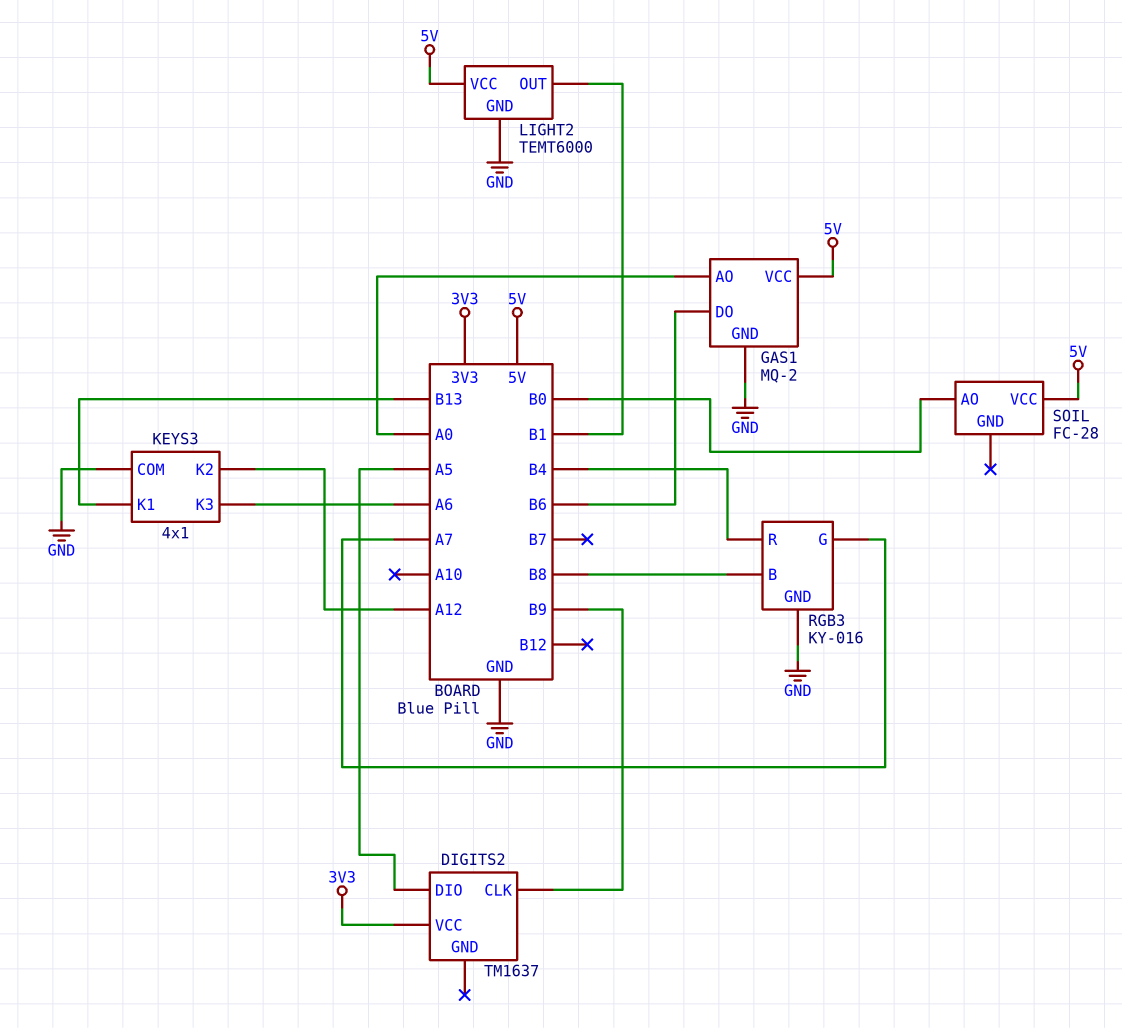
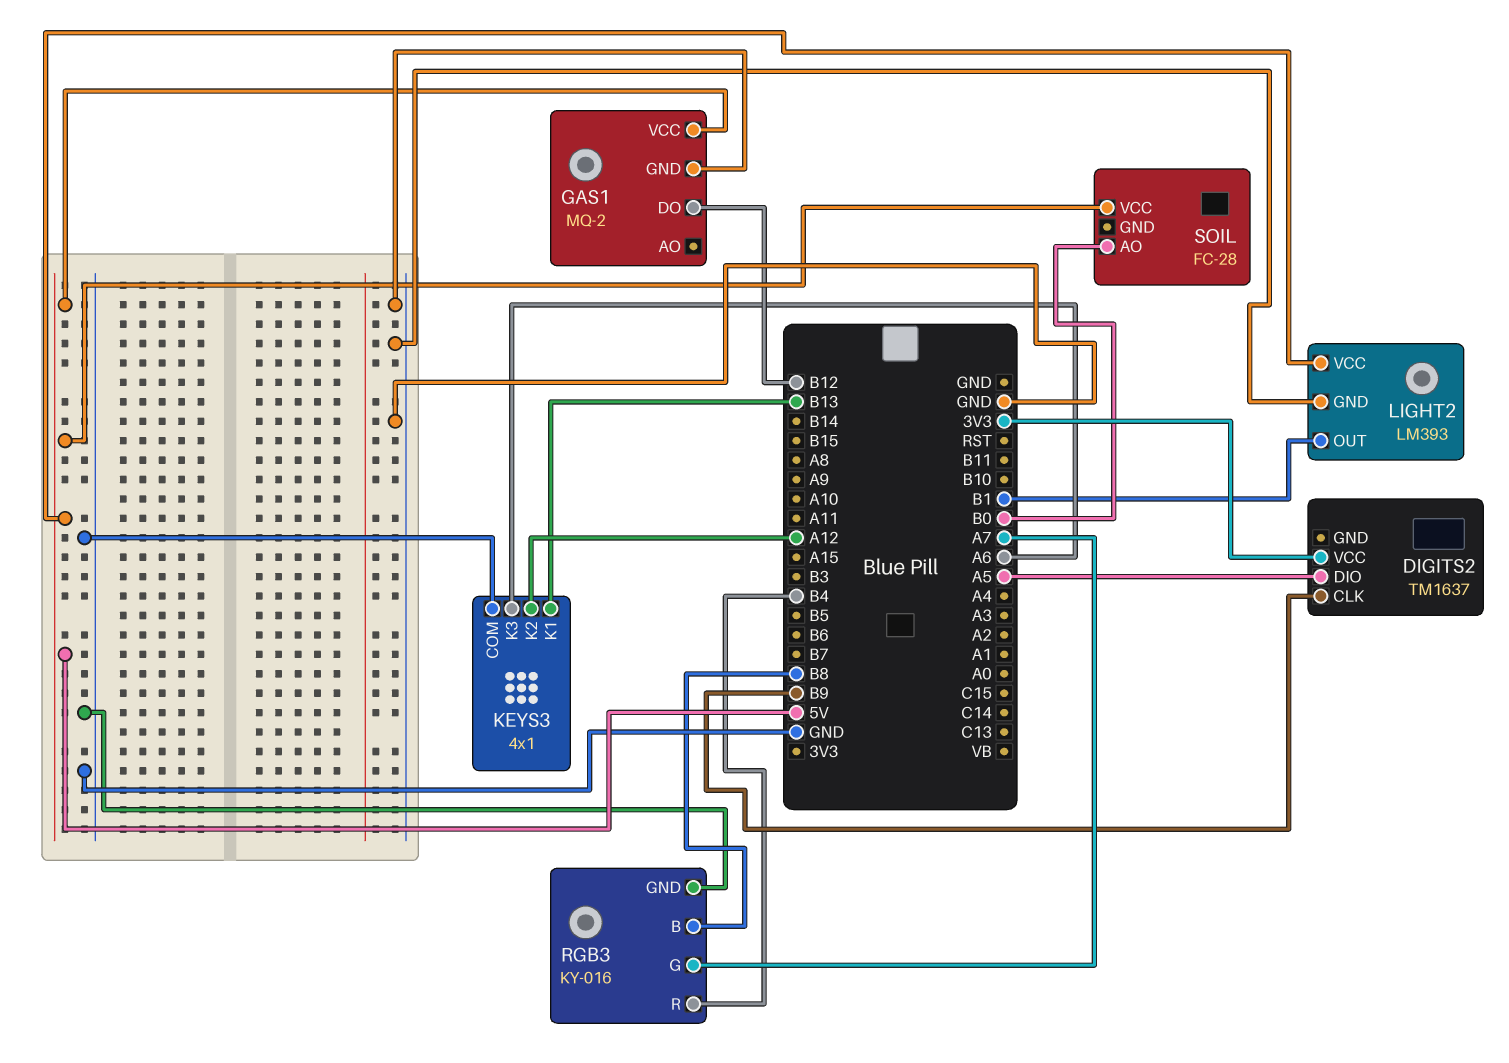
GAS1 pin AO: A0 -> none
GAS1 pin DO: B6 -> B12
LIGHT2: TEMT6000 -> LM393

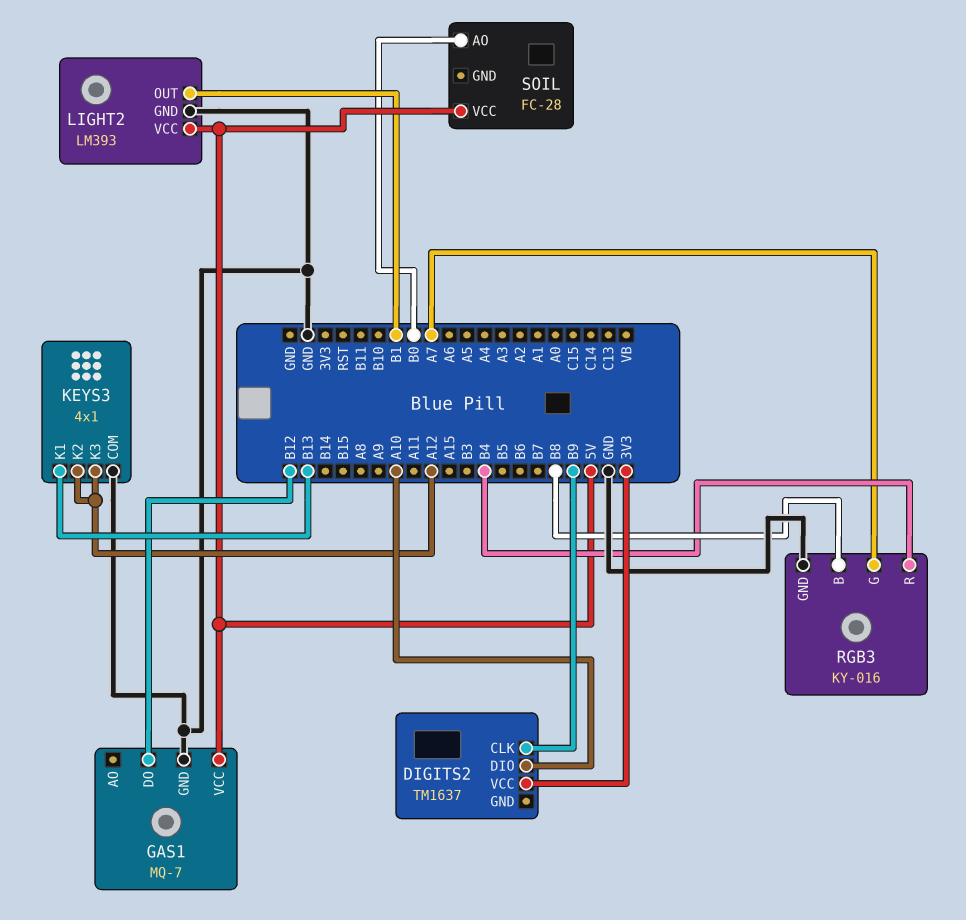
DIGITS2 pin DIO: A5 -> A10
GAS1: MQ-2 -> MQ-7
KEYS3 pin K3: A6 -> A12

